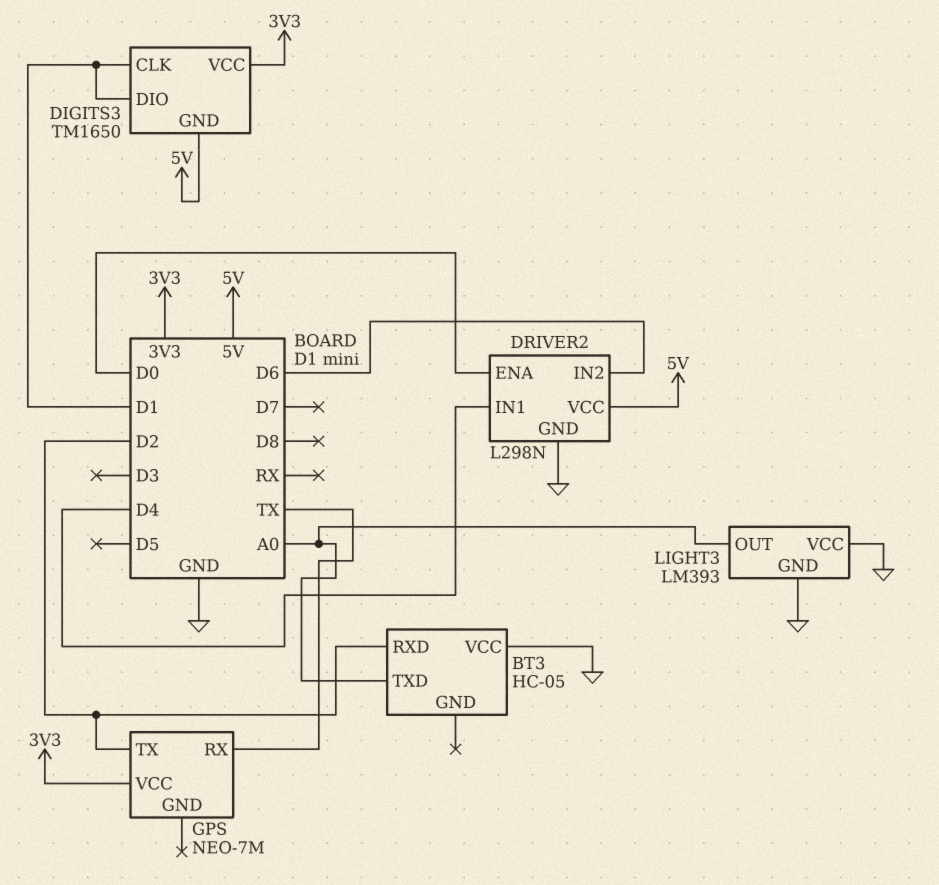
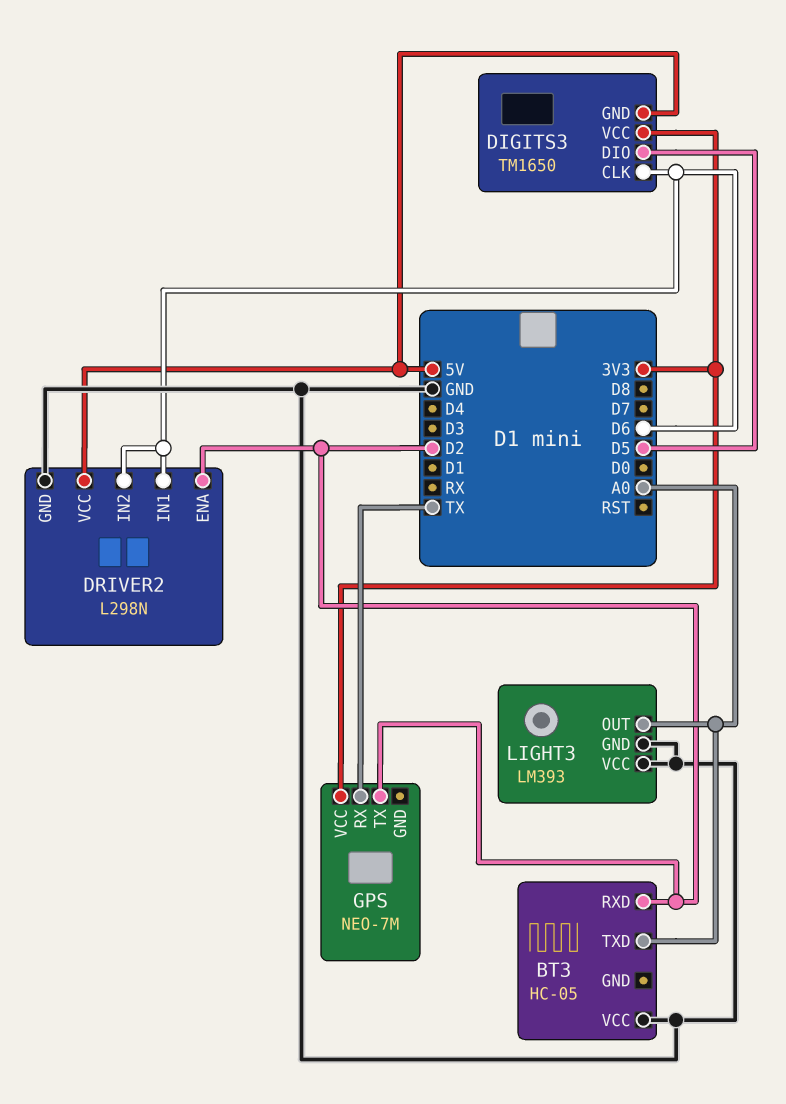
DIGITS3 pin CLK: D1 -> D6
DIGITS3 pin DIO: D1 -> D5
DRIVER2 pin ENA: D0 -> D2
DRIVER2 pin IN1: D4 -> D6

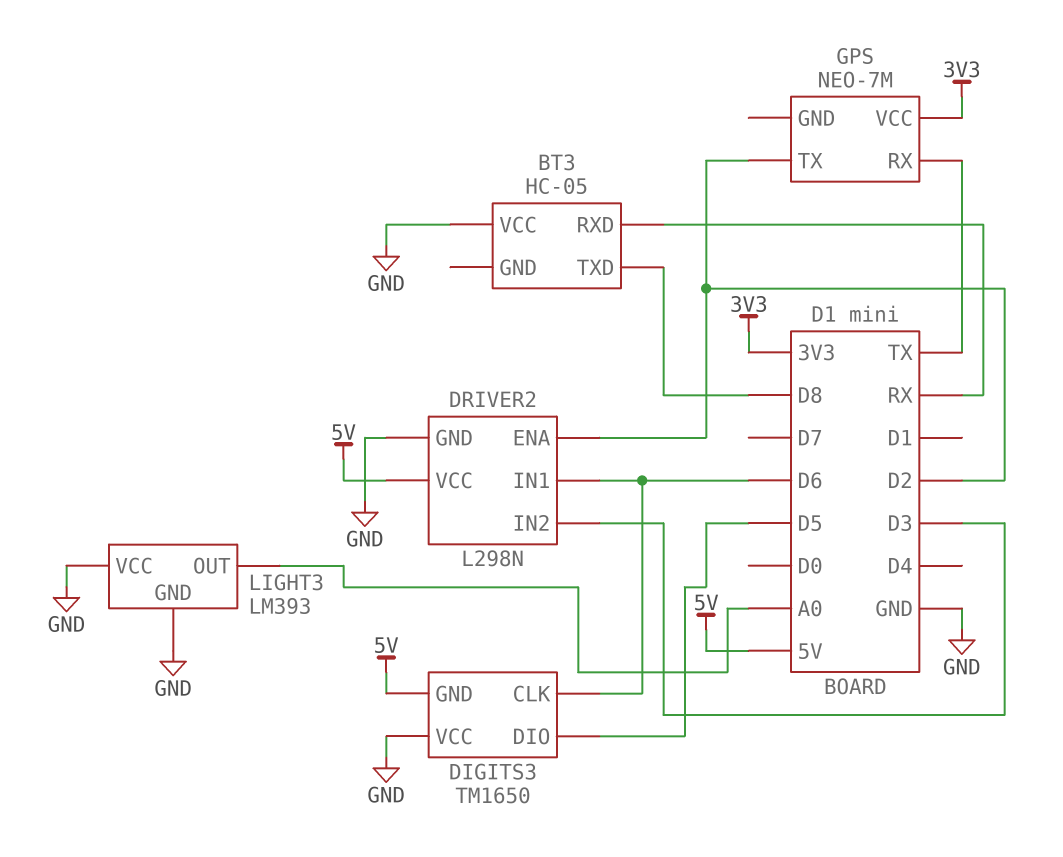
BT3 pin RXD: D2 -> RX
BT3 pin TXD: A0 -> D8
DIGITS3 pin VCC: 3V3 -> GND
DRIVER2 pin IN2: D6 -> D3

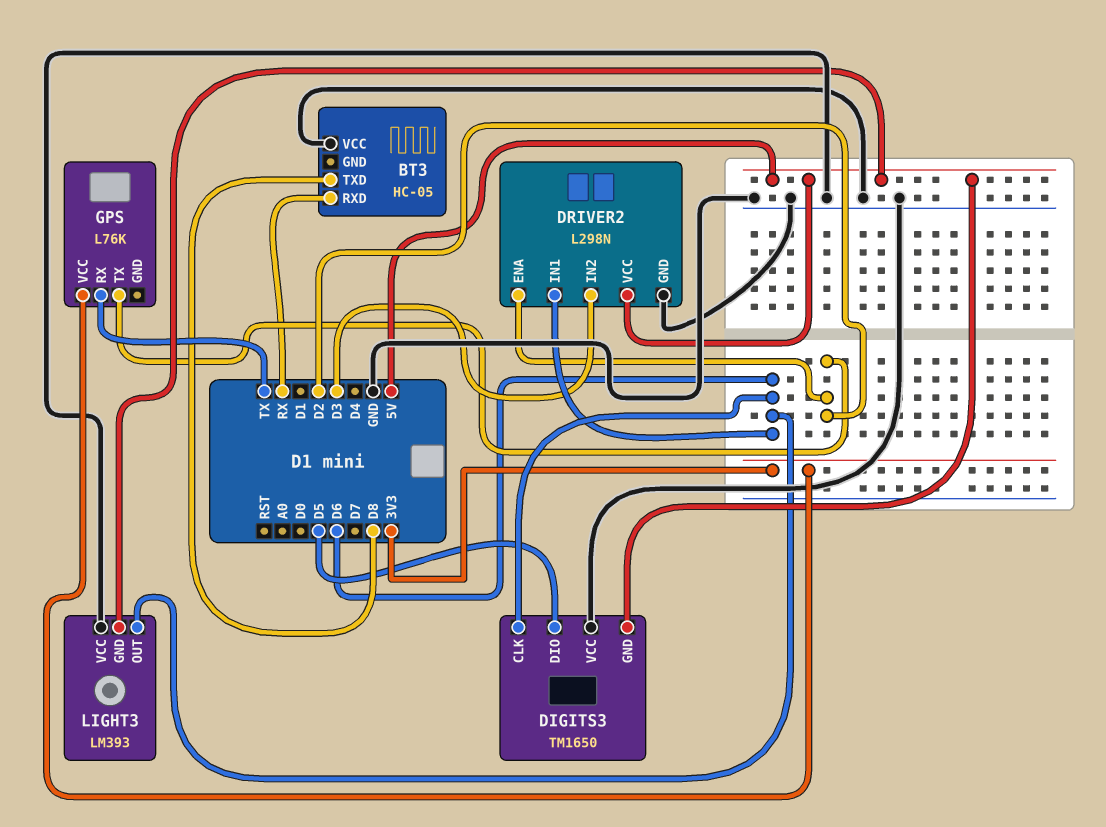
GPS: NEO-7M -> L76K
LIGHT3 pin GND: GND -> 5V
LIGHT3 pin OUT: A0 -> D6

